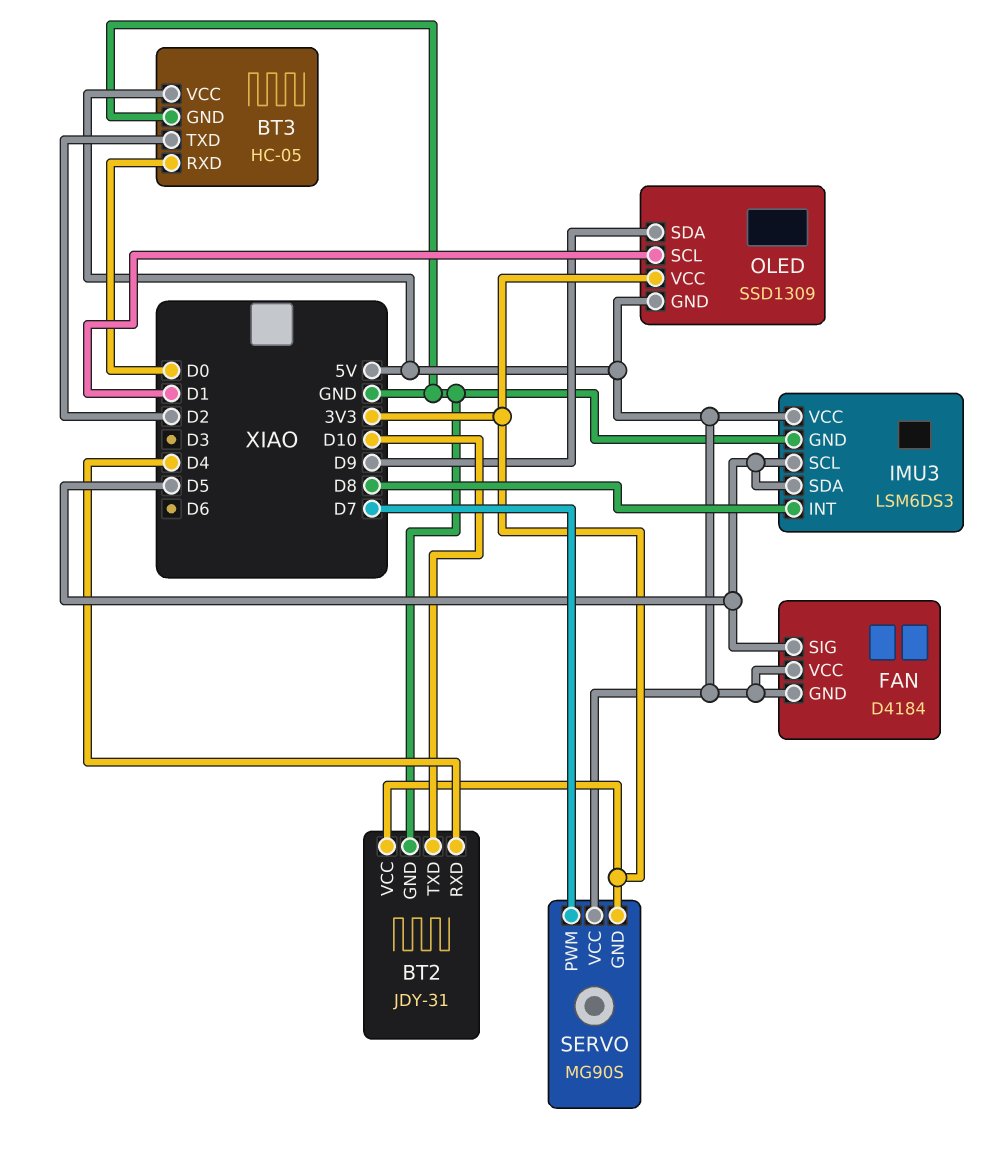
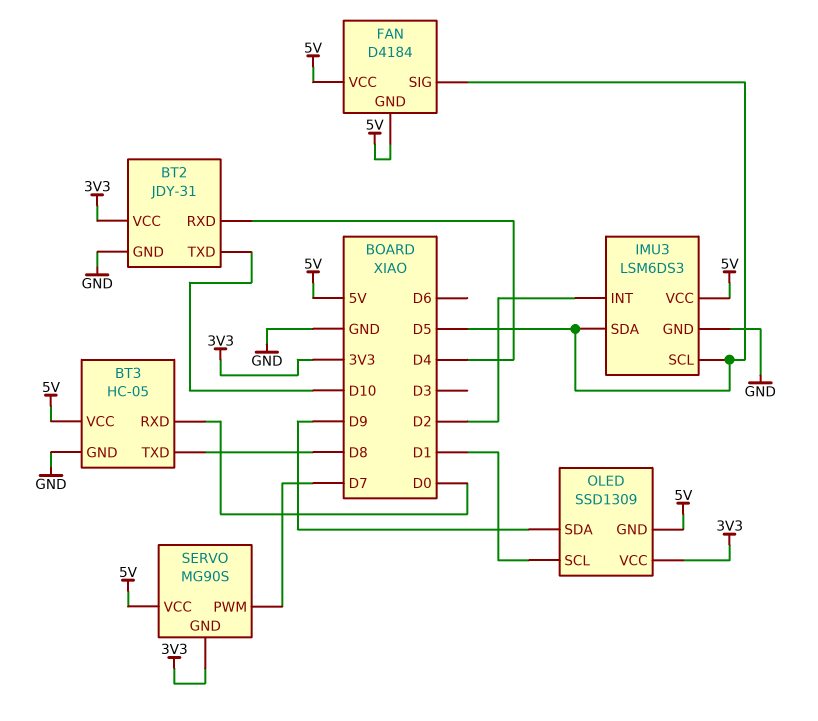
BT3 pin TXD: D2 -> D8
IMU3 pin INT: D8 -> D2

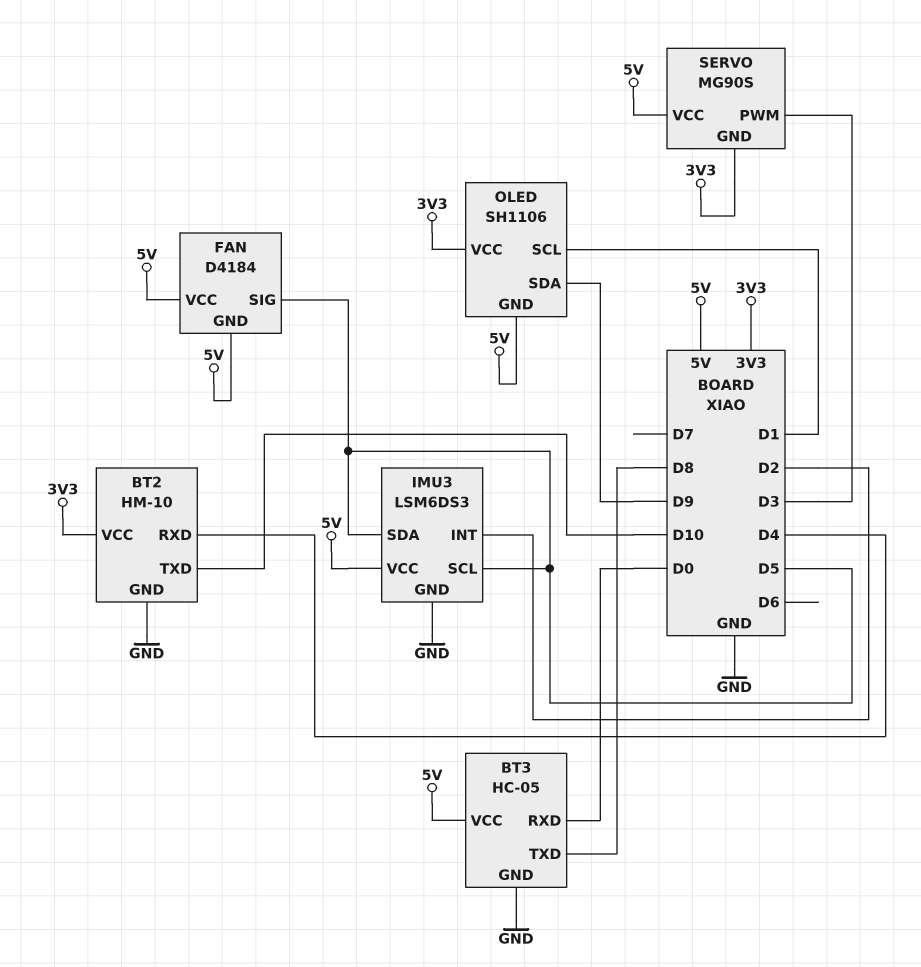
BT2: JDY-31 -> HM-10
OLED: SSD1309 -> SH1106
SERVO pin PWM: D7 -> D3

